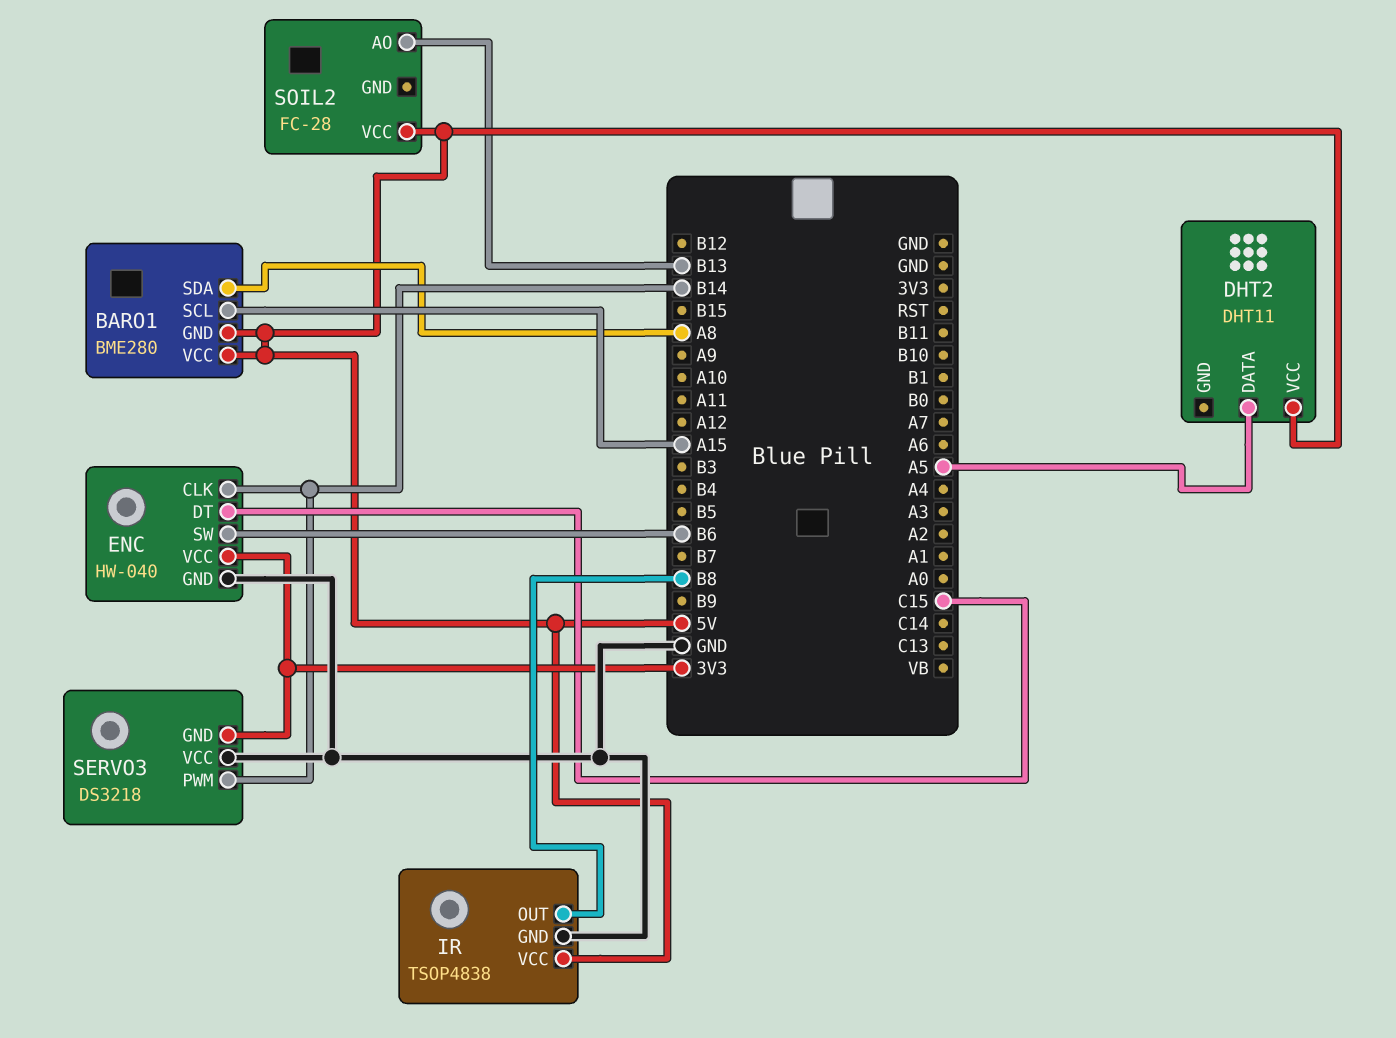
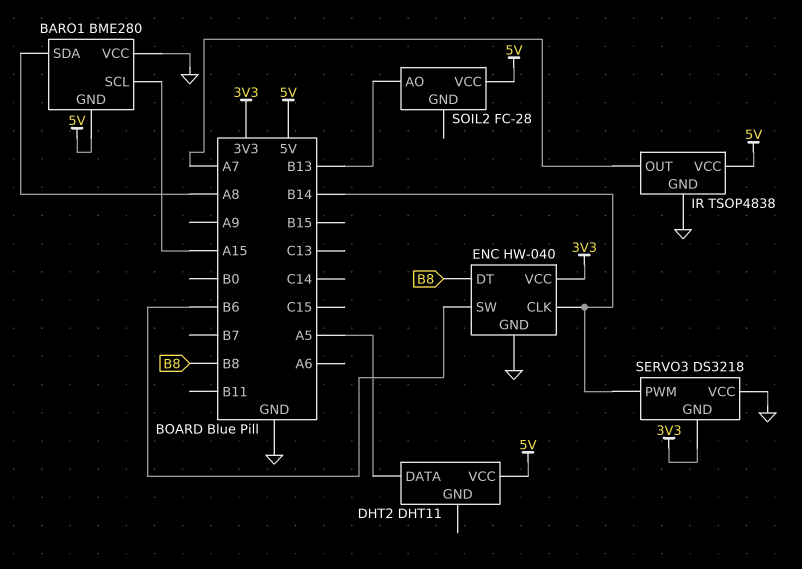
BARO1 pin VCC: 5V -> GND
ENC pin DT: C15 -> B8
IR pin OUT: B8 -> A7

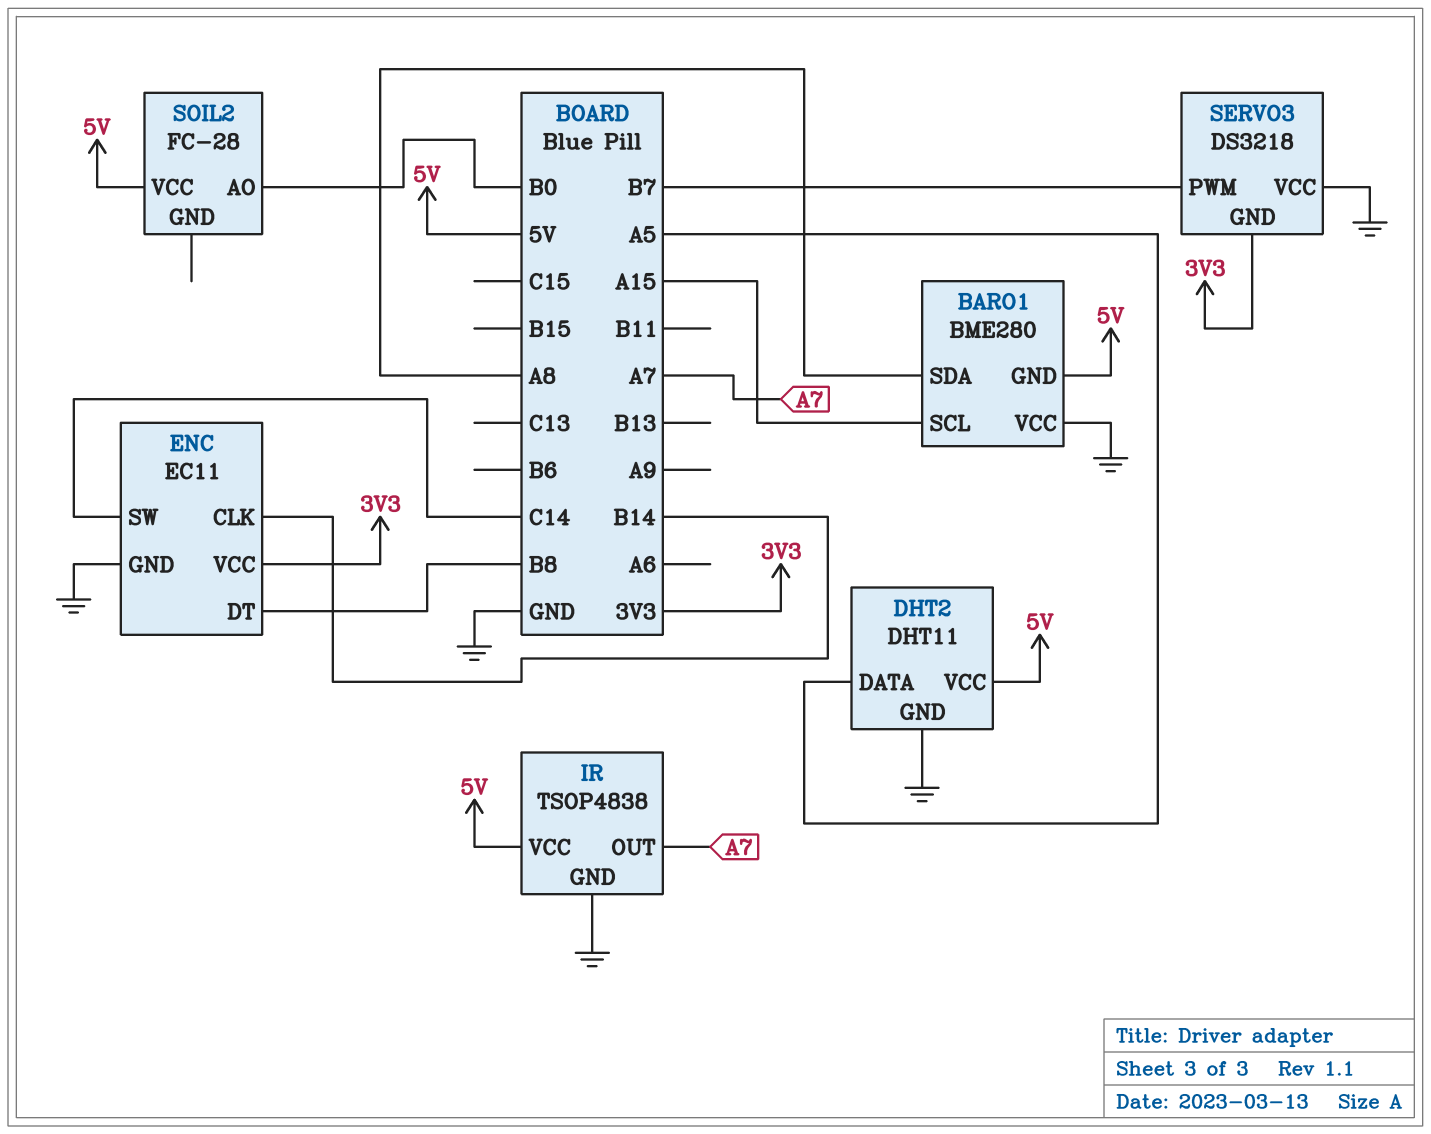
DHT2 pin GND: none -> GND
ENC: HW-040 -> EC11
ENC pin SW: B6 -> C14
SERVO3 pin PWM: B14 -> B7
SOIL2 pin AO: B13 -> B0

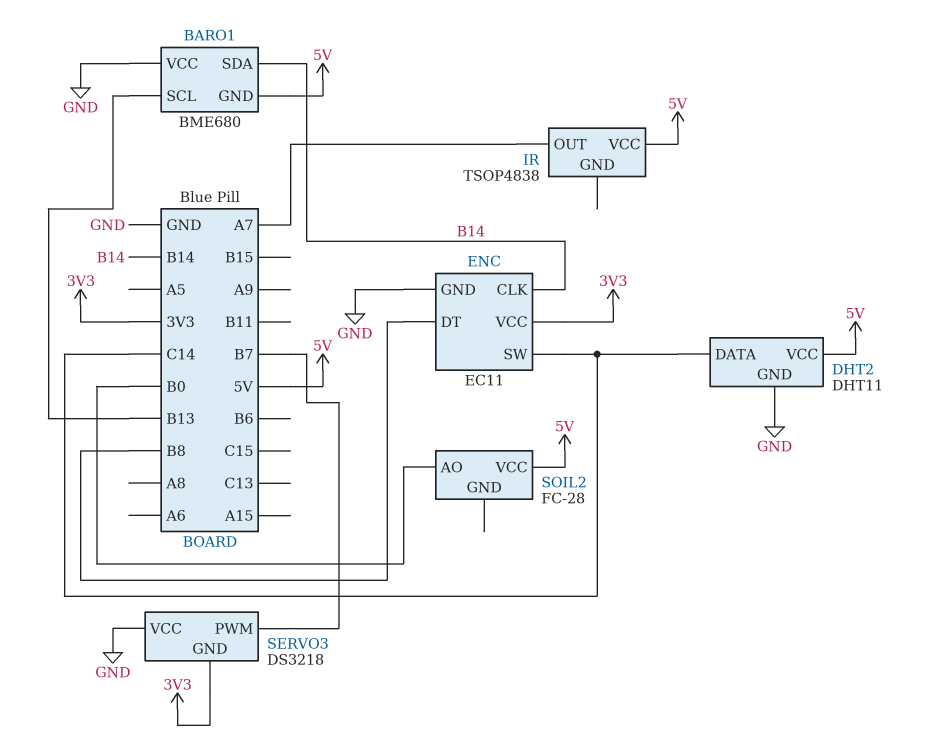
BARO1: BME280 -> BME680
BARO1 pin SCL: A15 -> B13
BARO1 pin SDA: A8 -> B14
DHT2 pin DATA: A5 -> C14
IR pin GND: GND -> none

